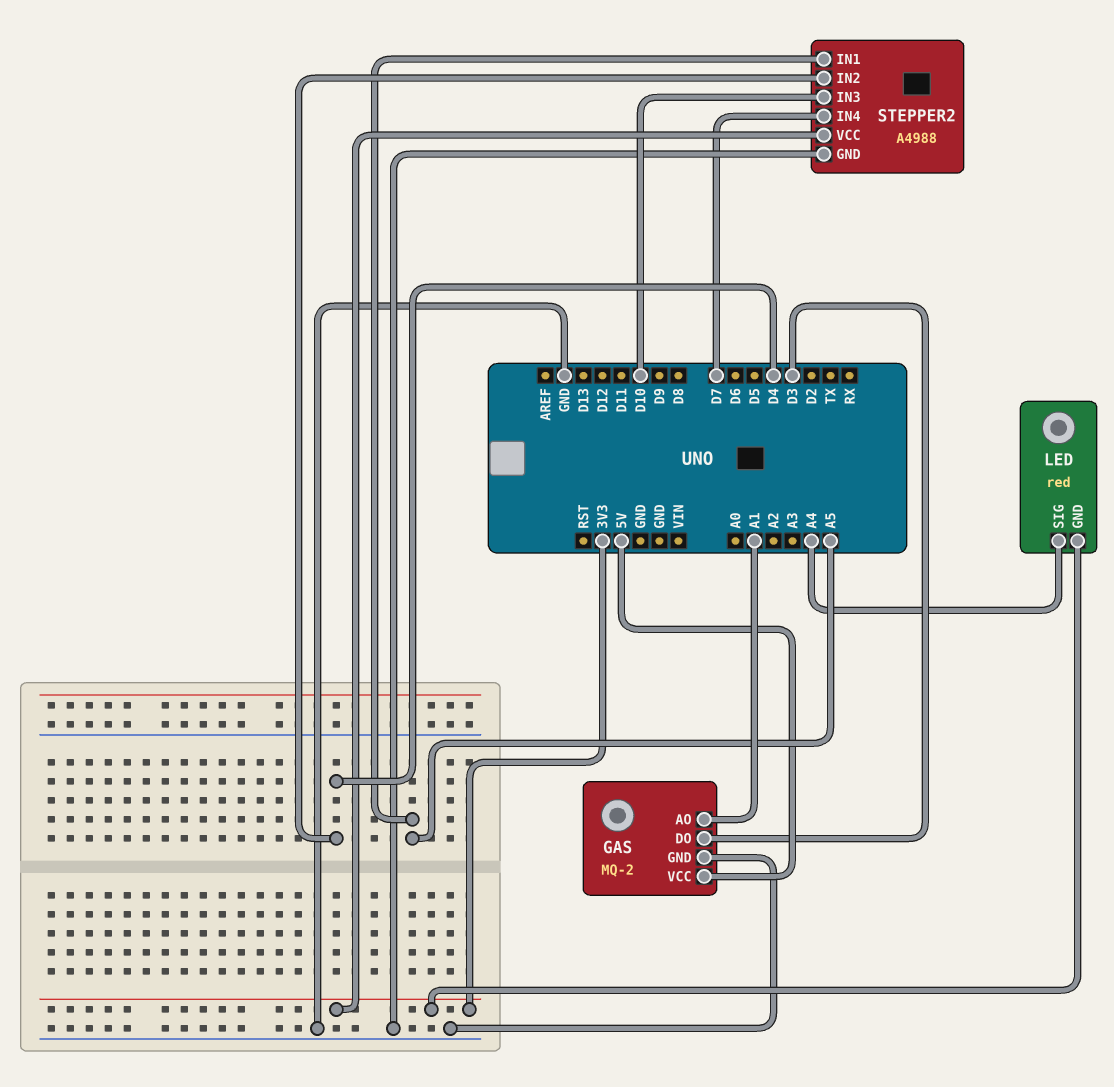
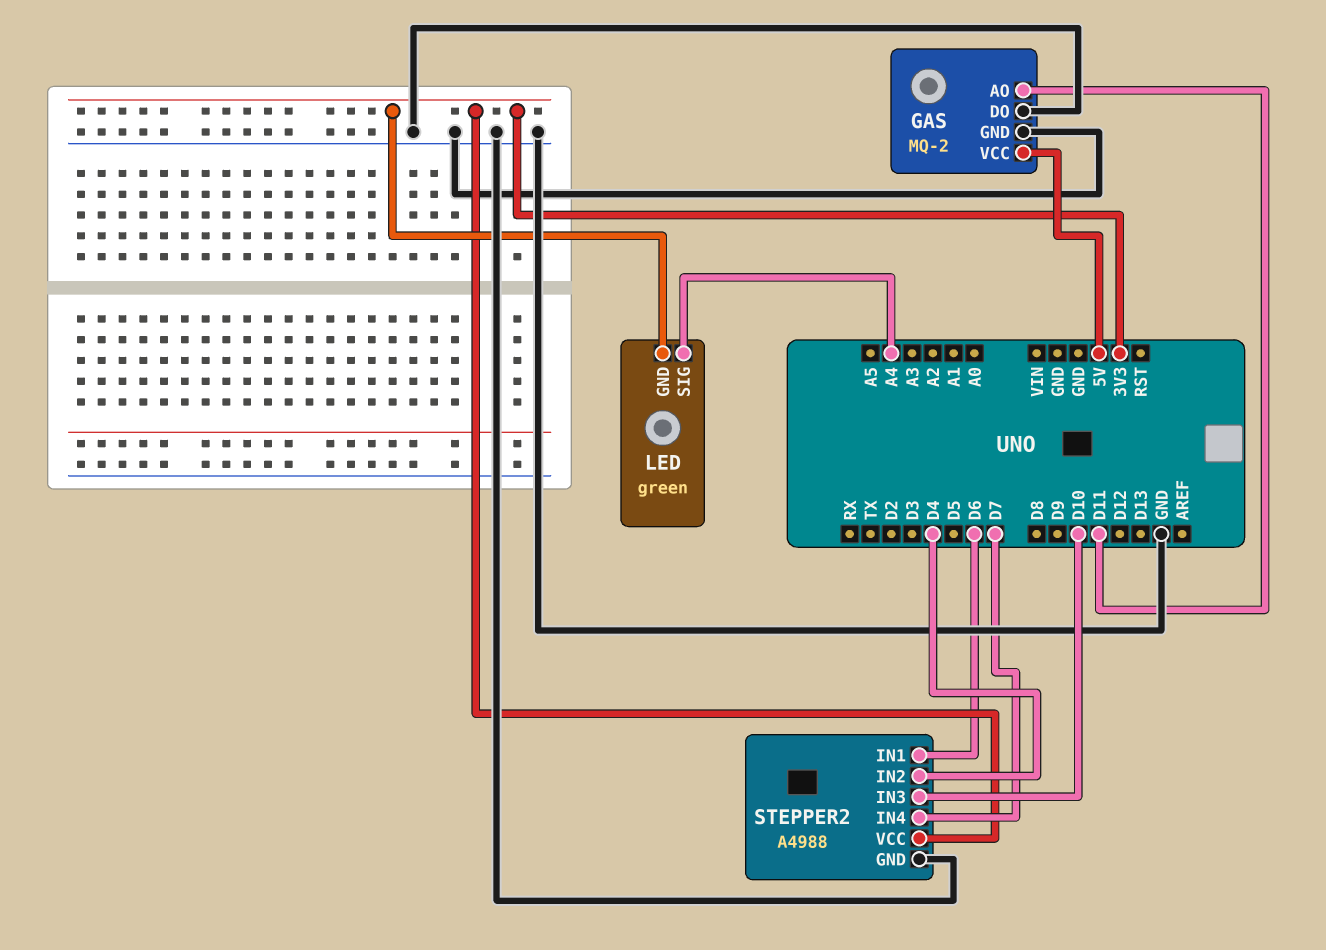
GAS pin AO: A1 -> D11
GAS pin DO: D3 -> GND
LED: red -> green
STEPPER2 pin IN1: A5 -> D6

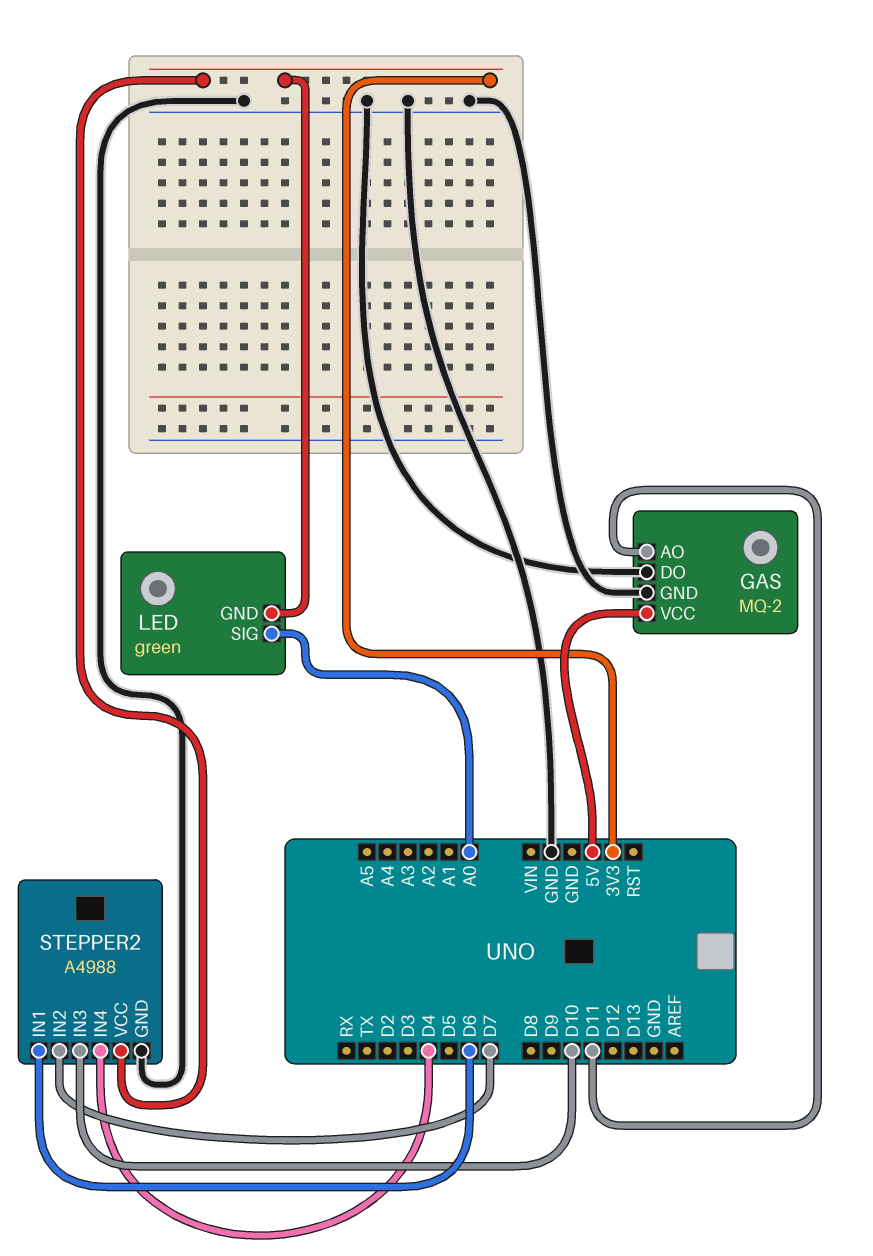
LED pin SIG: A4 -> A0
STEPPER2 pin IN2: D4 -> D7
STEPPER2 pin IN4: D7 -> D4

